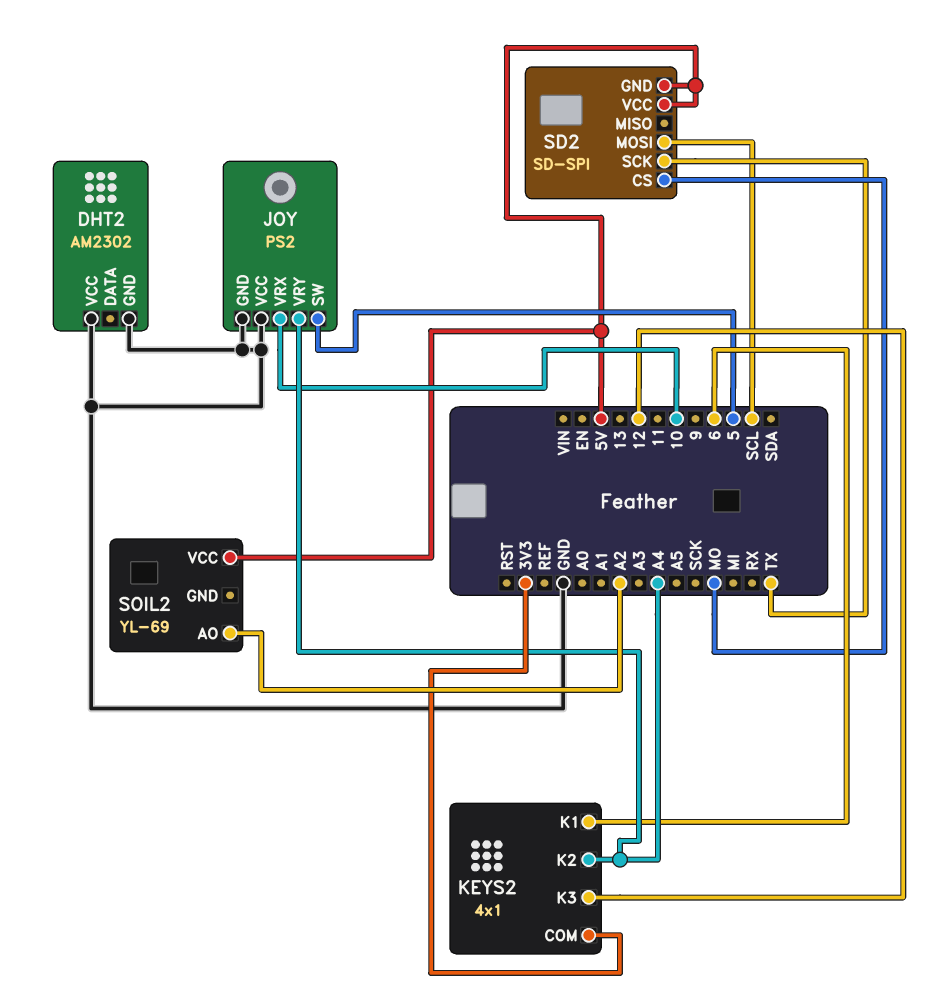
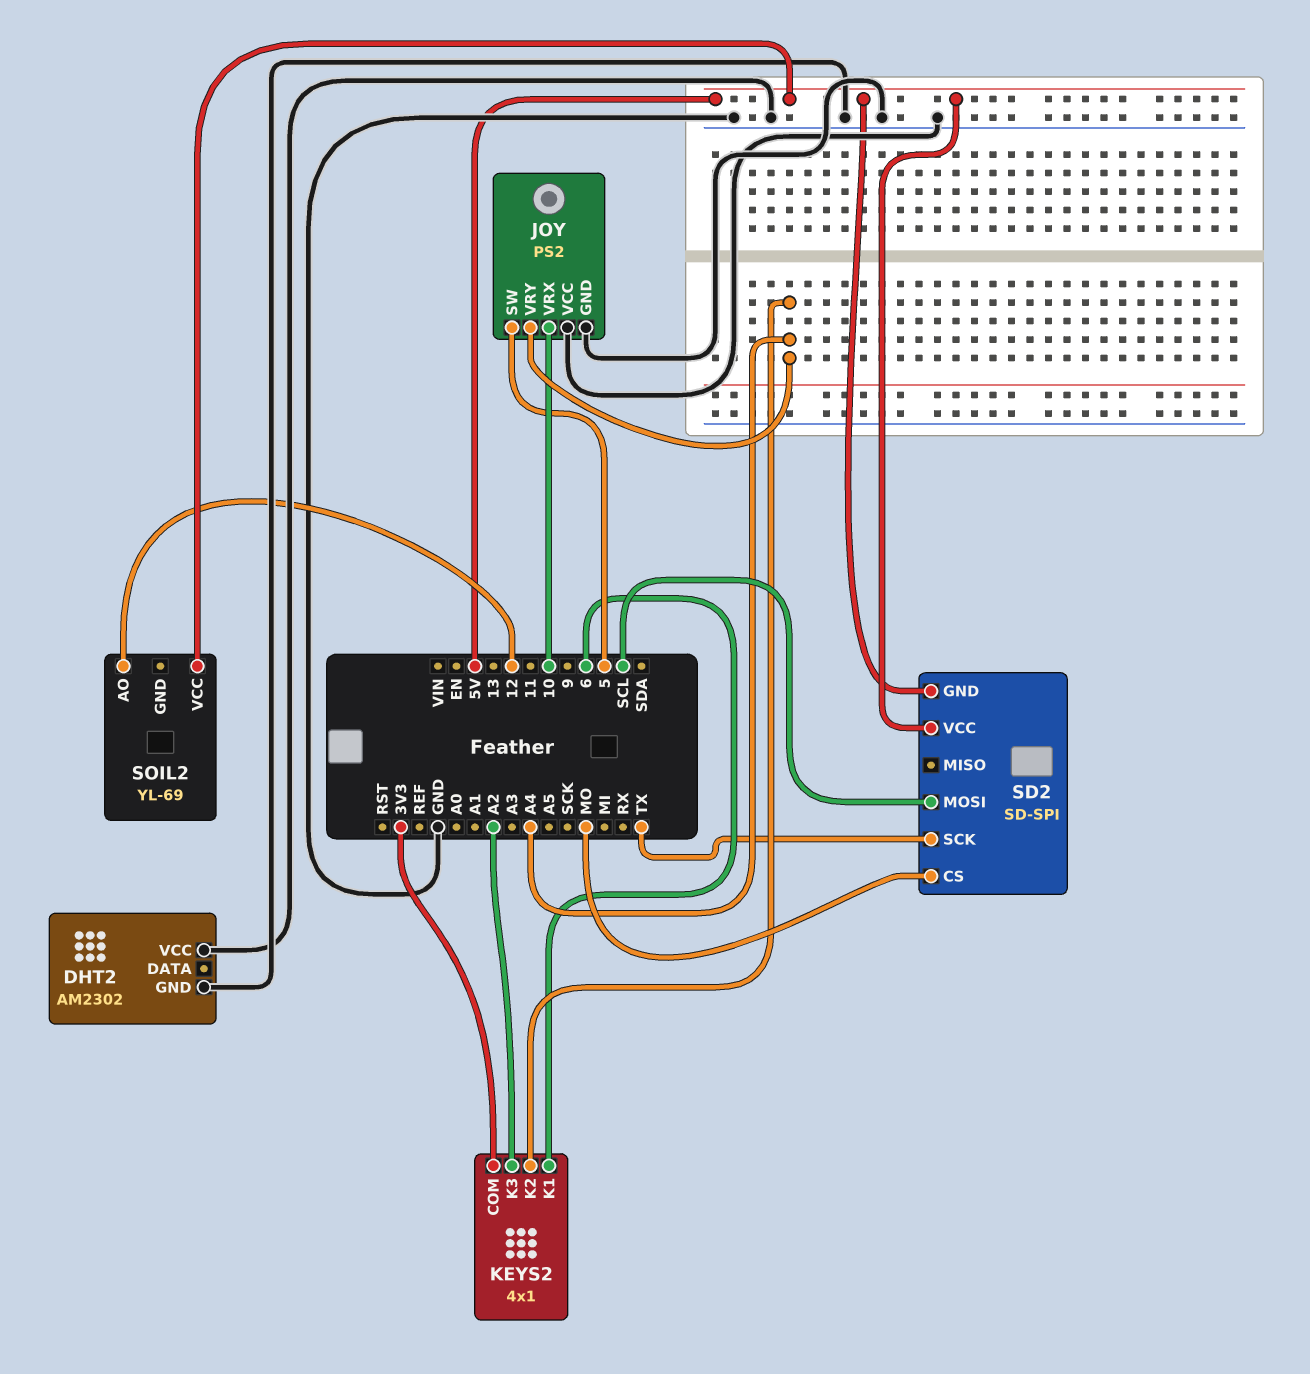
KEYS2 pin K3: 12 -> A2
SOIL2 pin AO: A2 -> 12

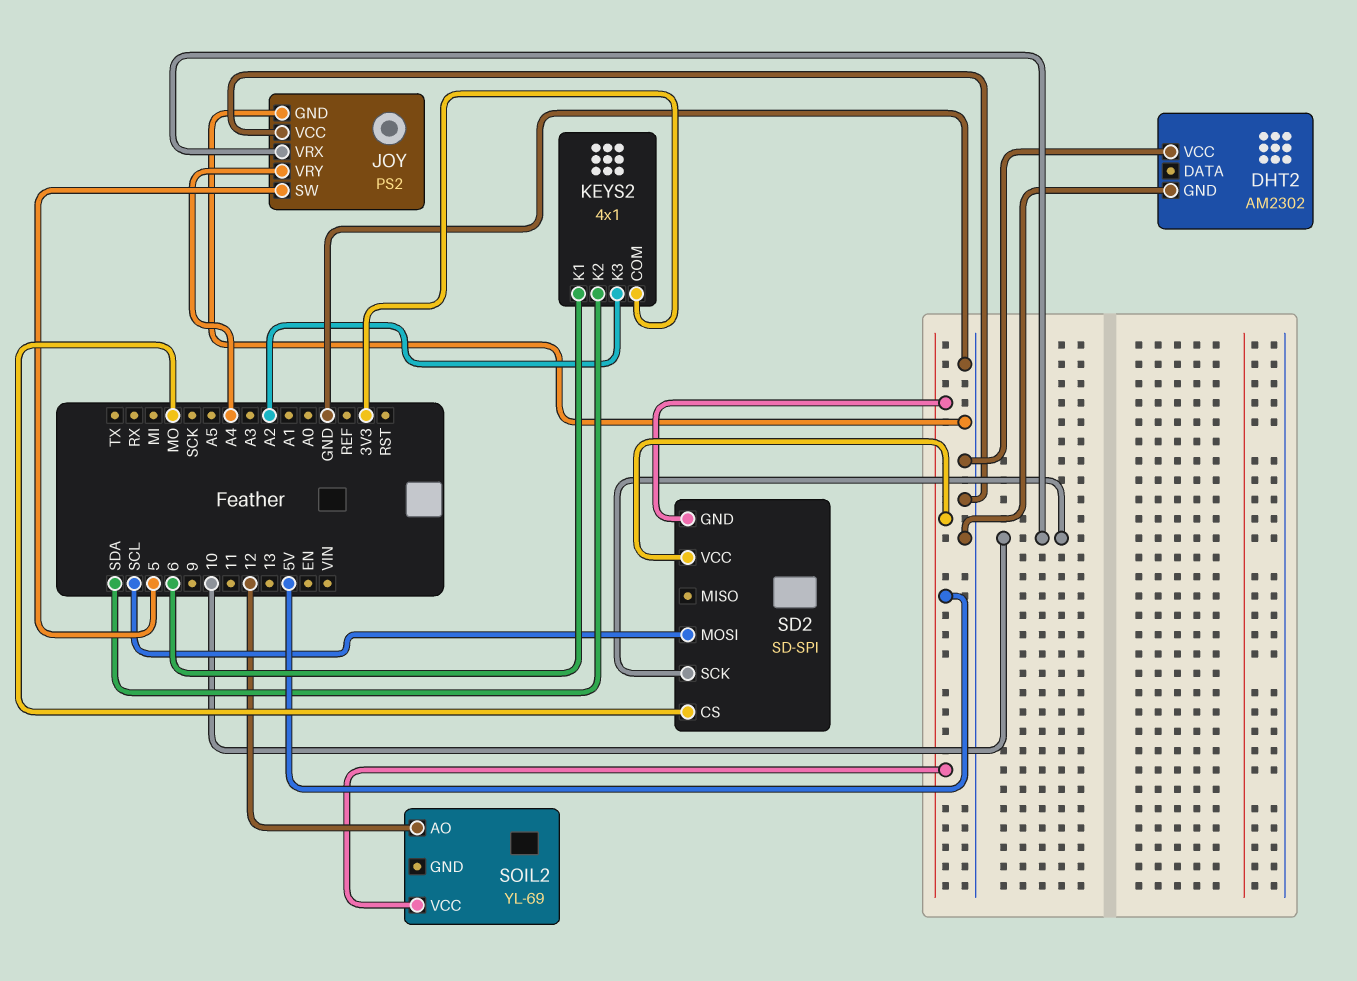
KEYS2 pin K2: A4 -> SDA
SD2 pin SCK: TX -> 10

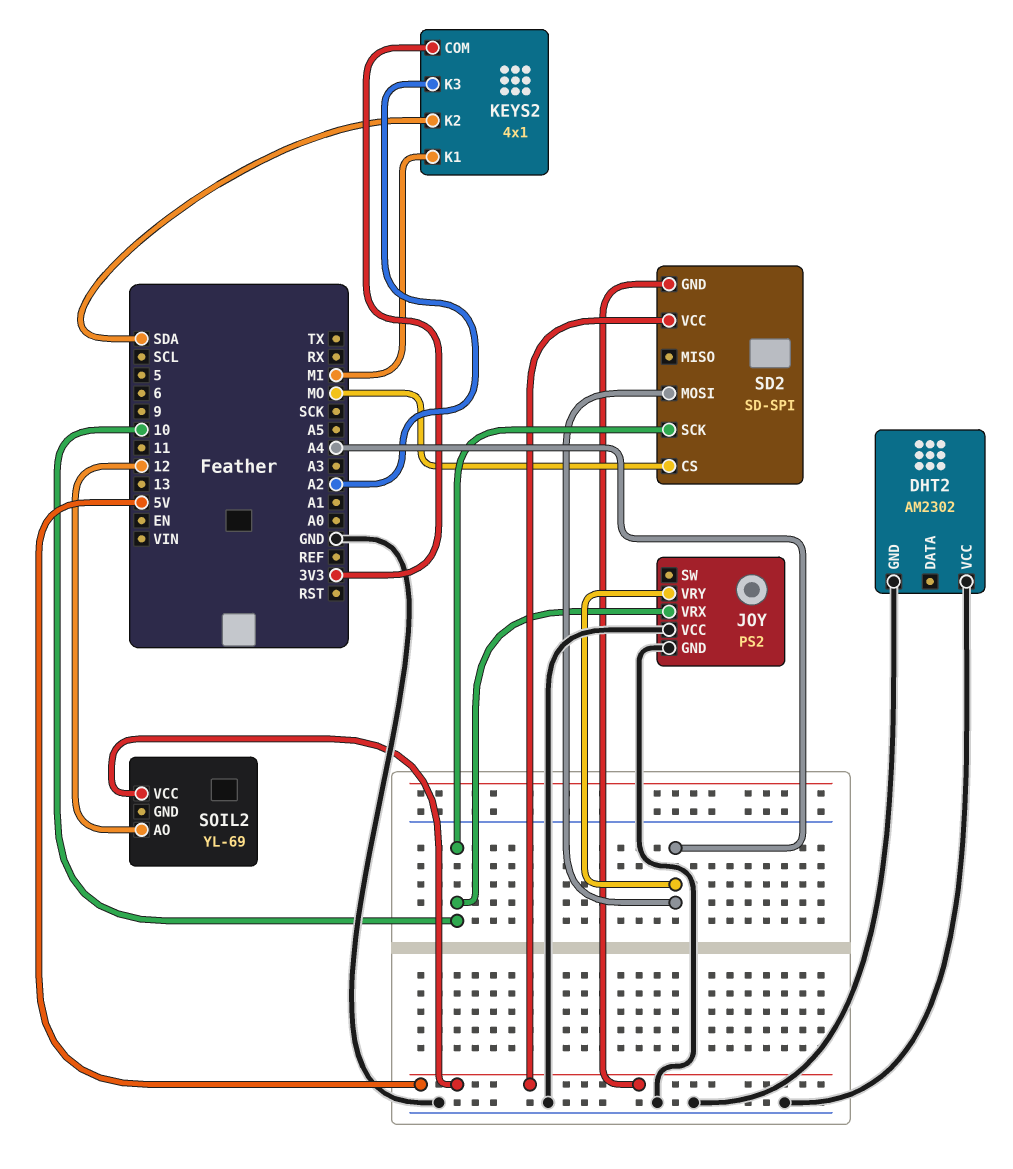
JOY pin SW: 5 -> none
KEYS2 pin K1: 6 -> MI
SD2 pin MOSI: SCL -> A4

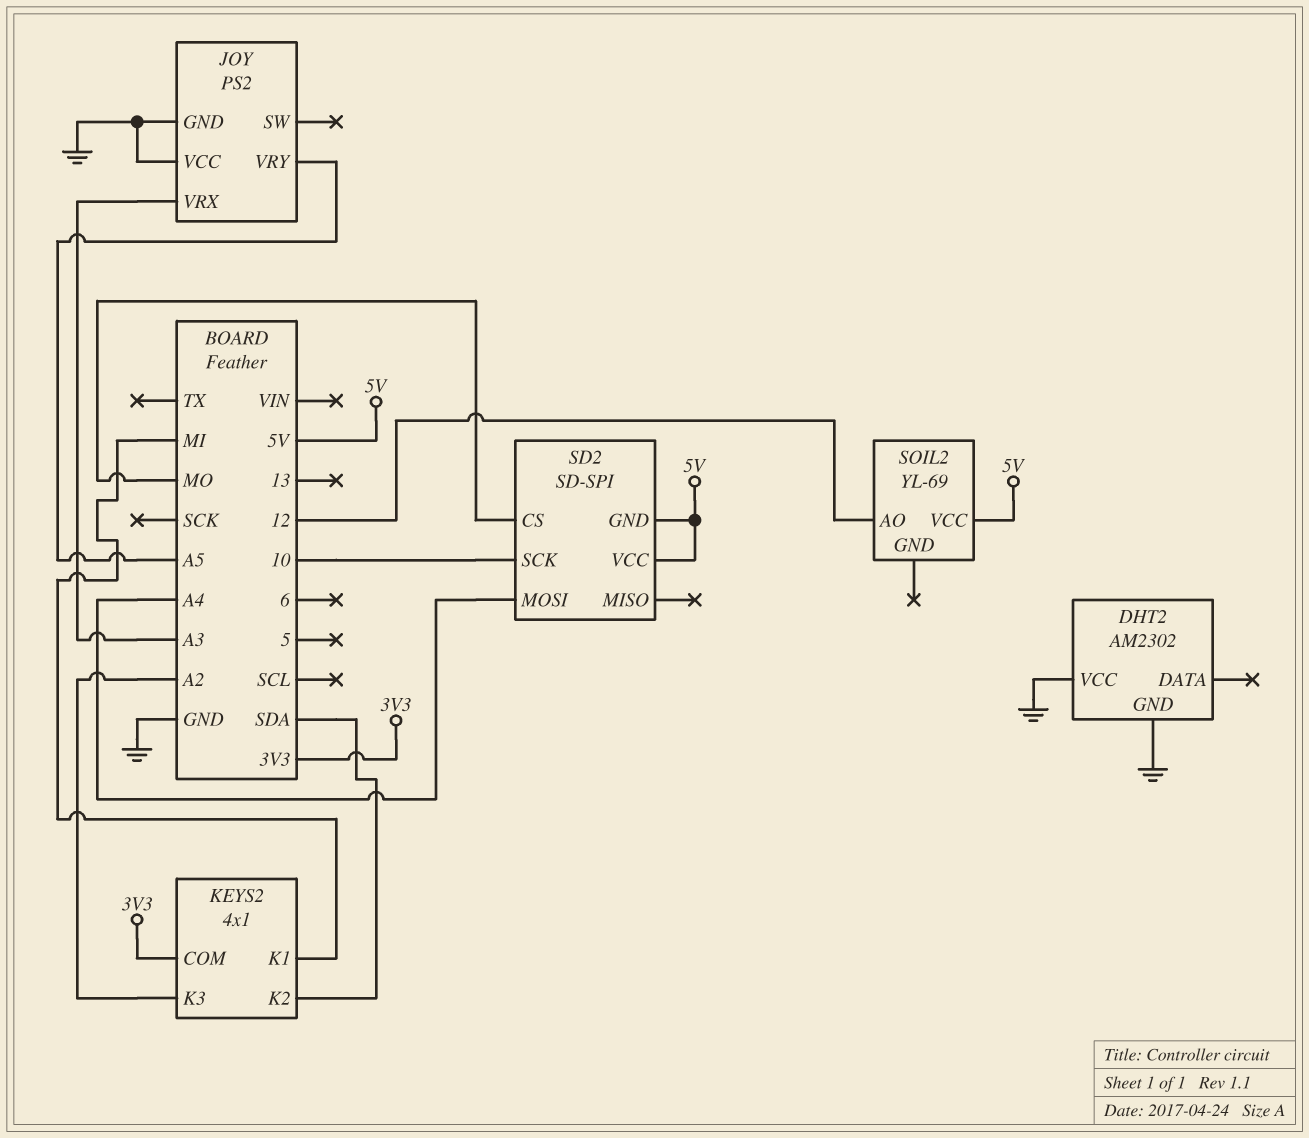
JOY pin VRX: 10 -> A3
JOY pin VRY: A4 -> A5

